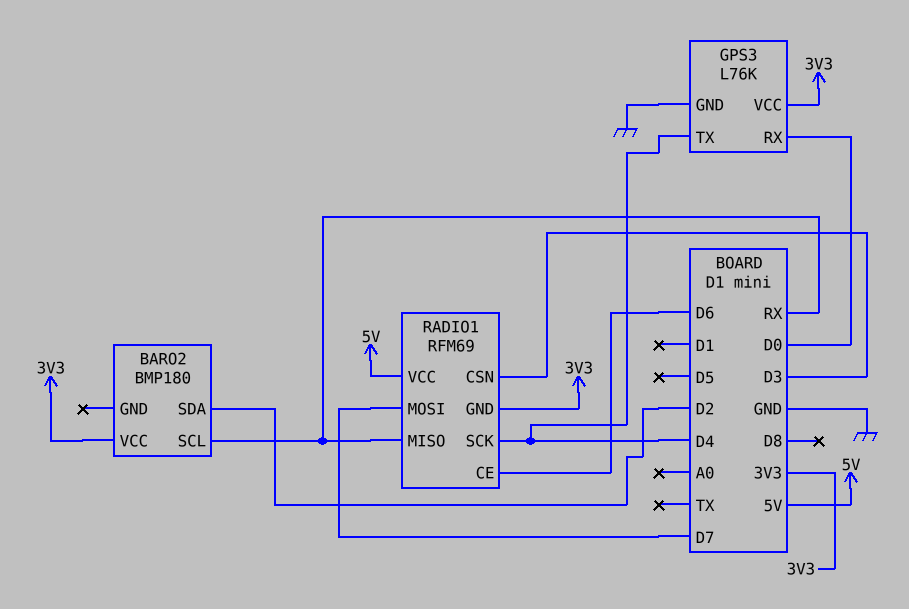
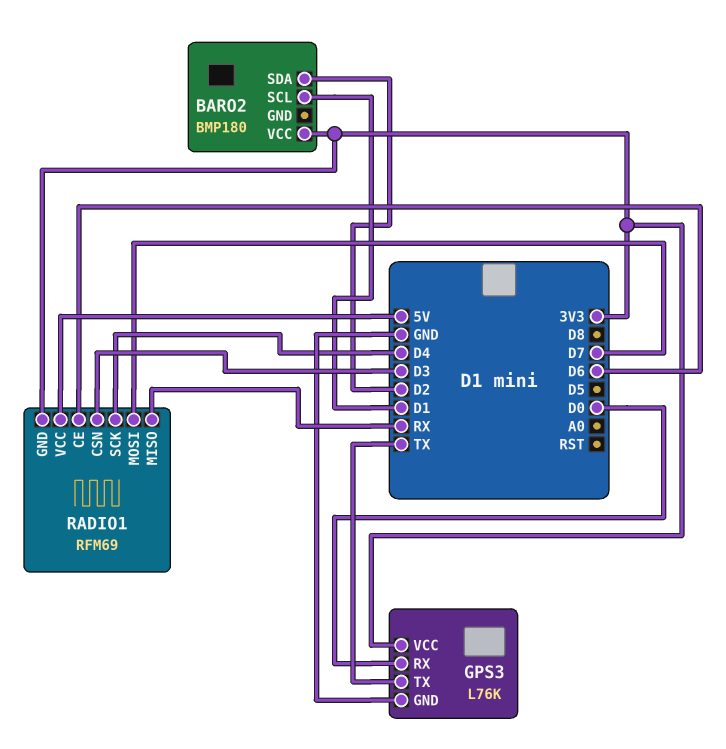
BARO2 pin SCL: RX -> D1
GPS3 pin TX: D4 -> TX

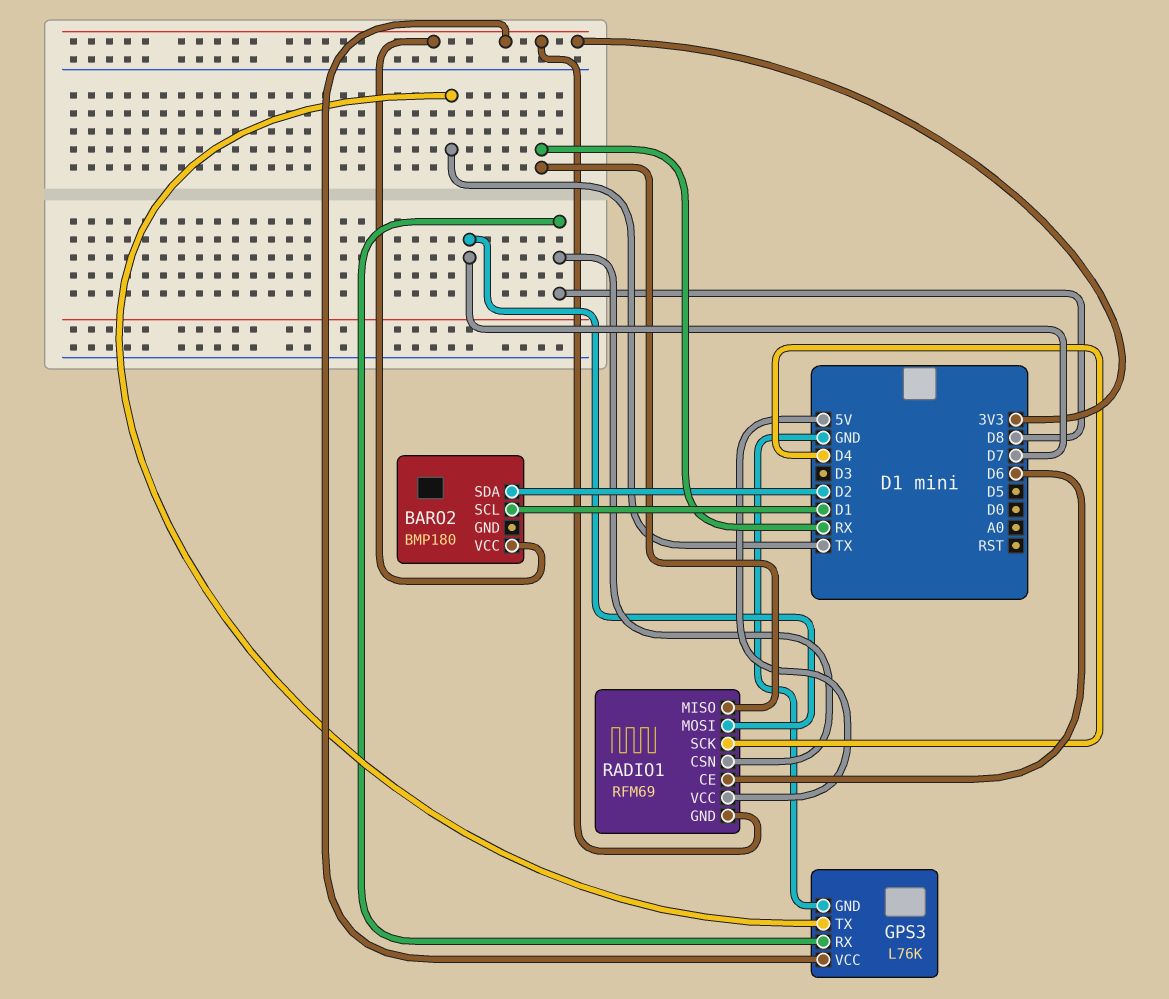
GPS3 pin RX: D0 -> D8
RADIO1 pin CSN: D3 -> D8

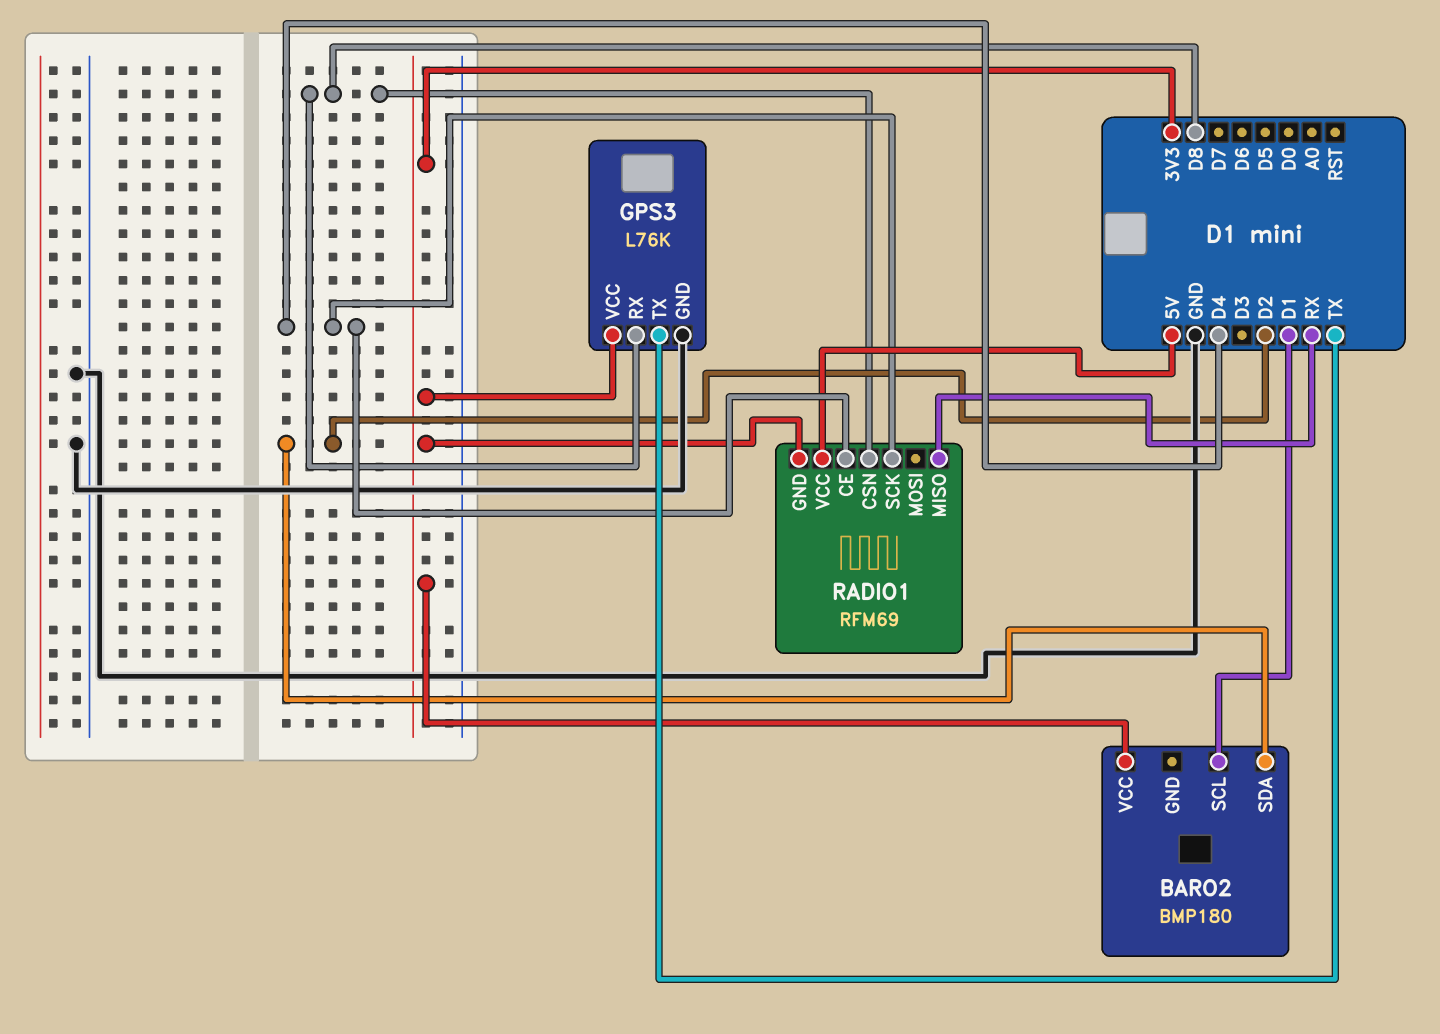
RADIO1 pin CE: D6 -> D4
RADIO1 pin MOSI: D7 -> none

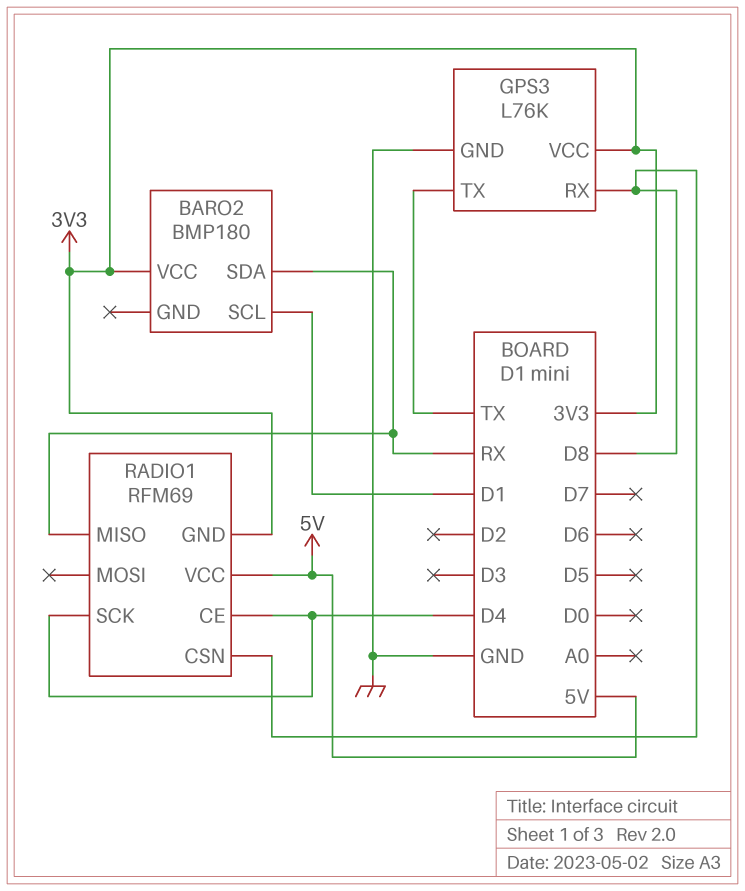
BARO2 pin SDA: D2 -> RX

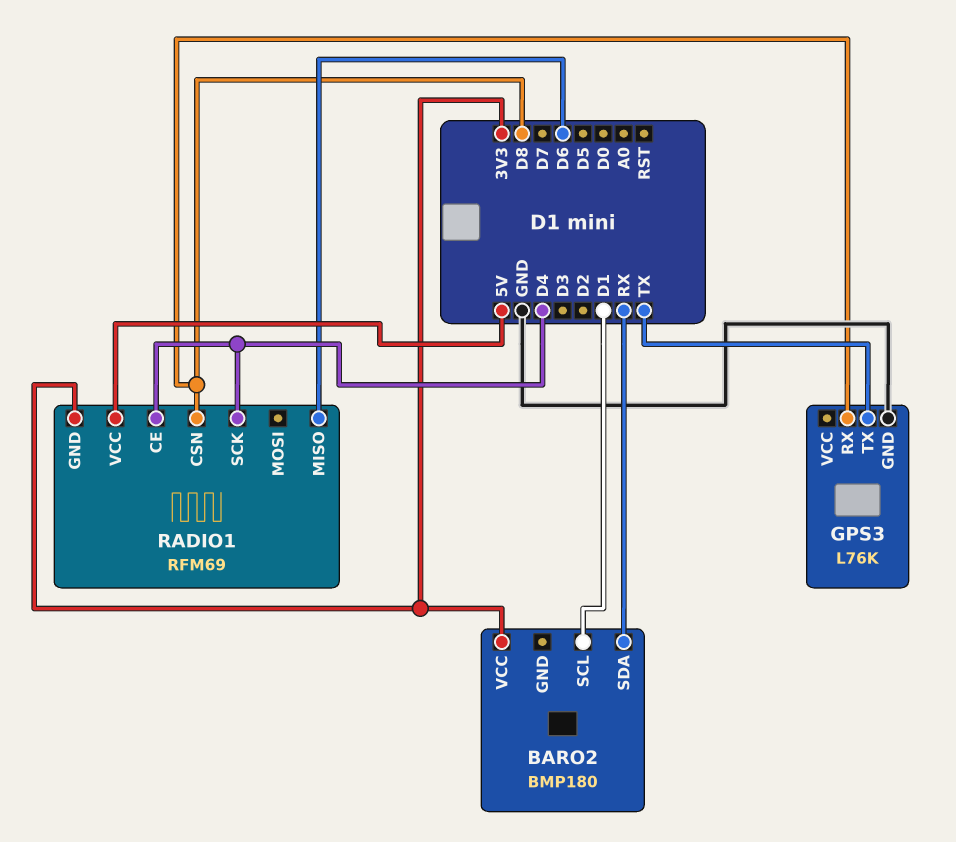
GPS3 pin VCC: 3V3 -> none
RADIO1 pin MISO: RX -> D6

